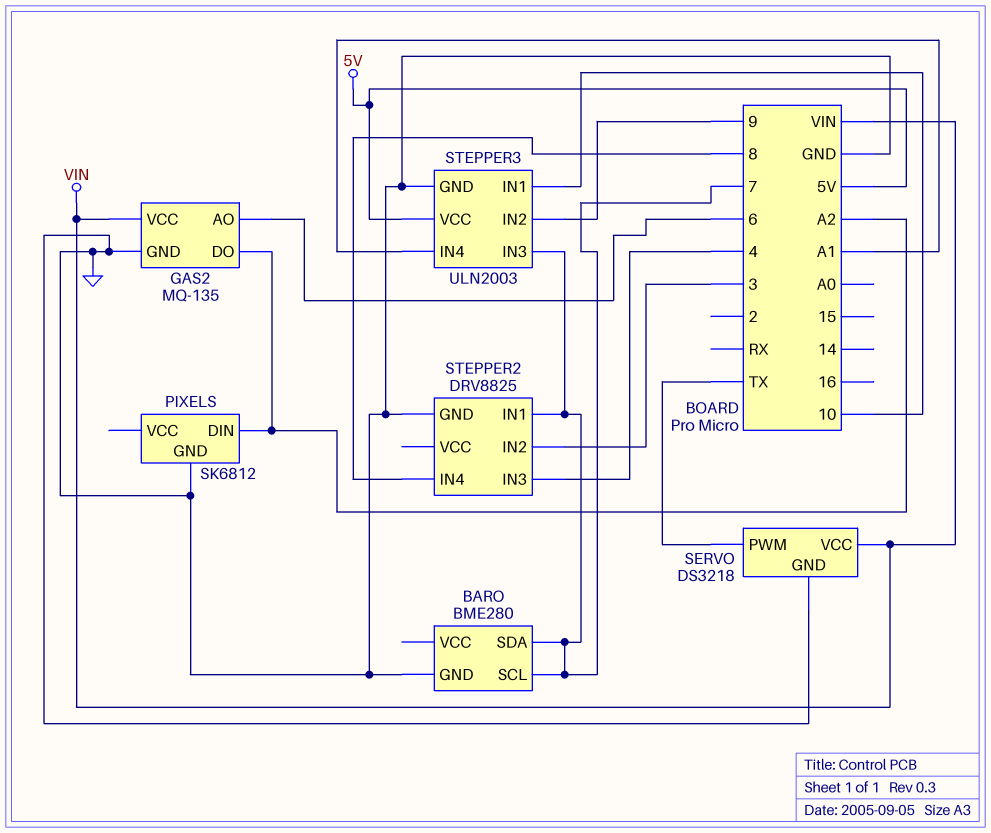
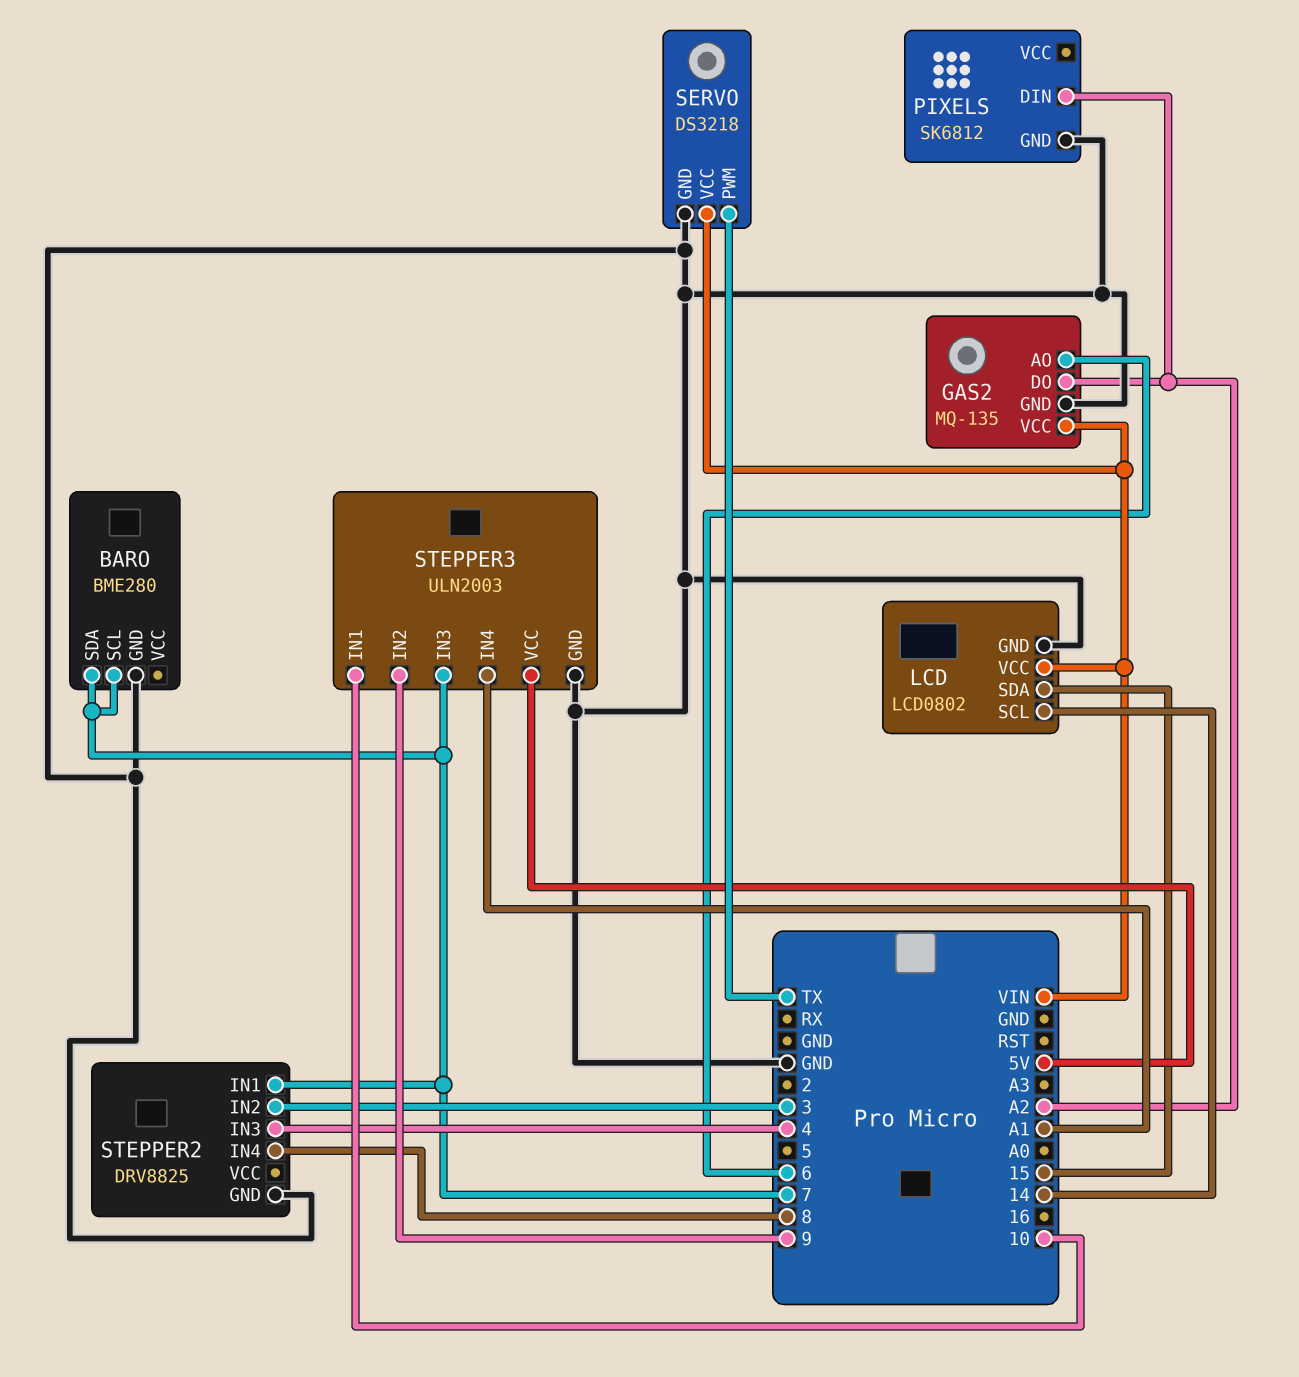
LCD: none -> LCD0802
LCD pin GND: none -> GND
LCD pin SCL: none -> 14
LCD pin SDA: none -> 15
LCD pin VCC: none -> VIN

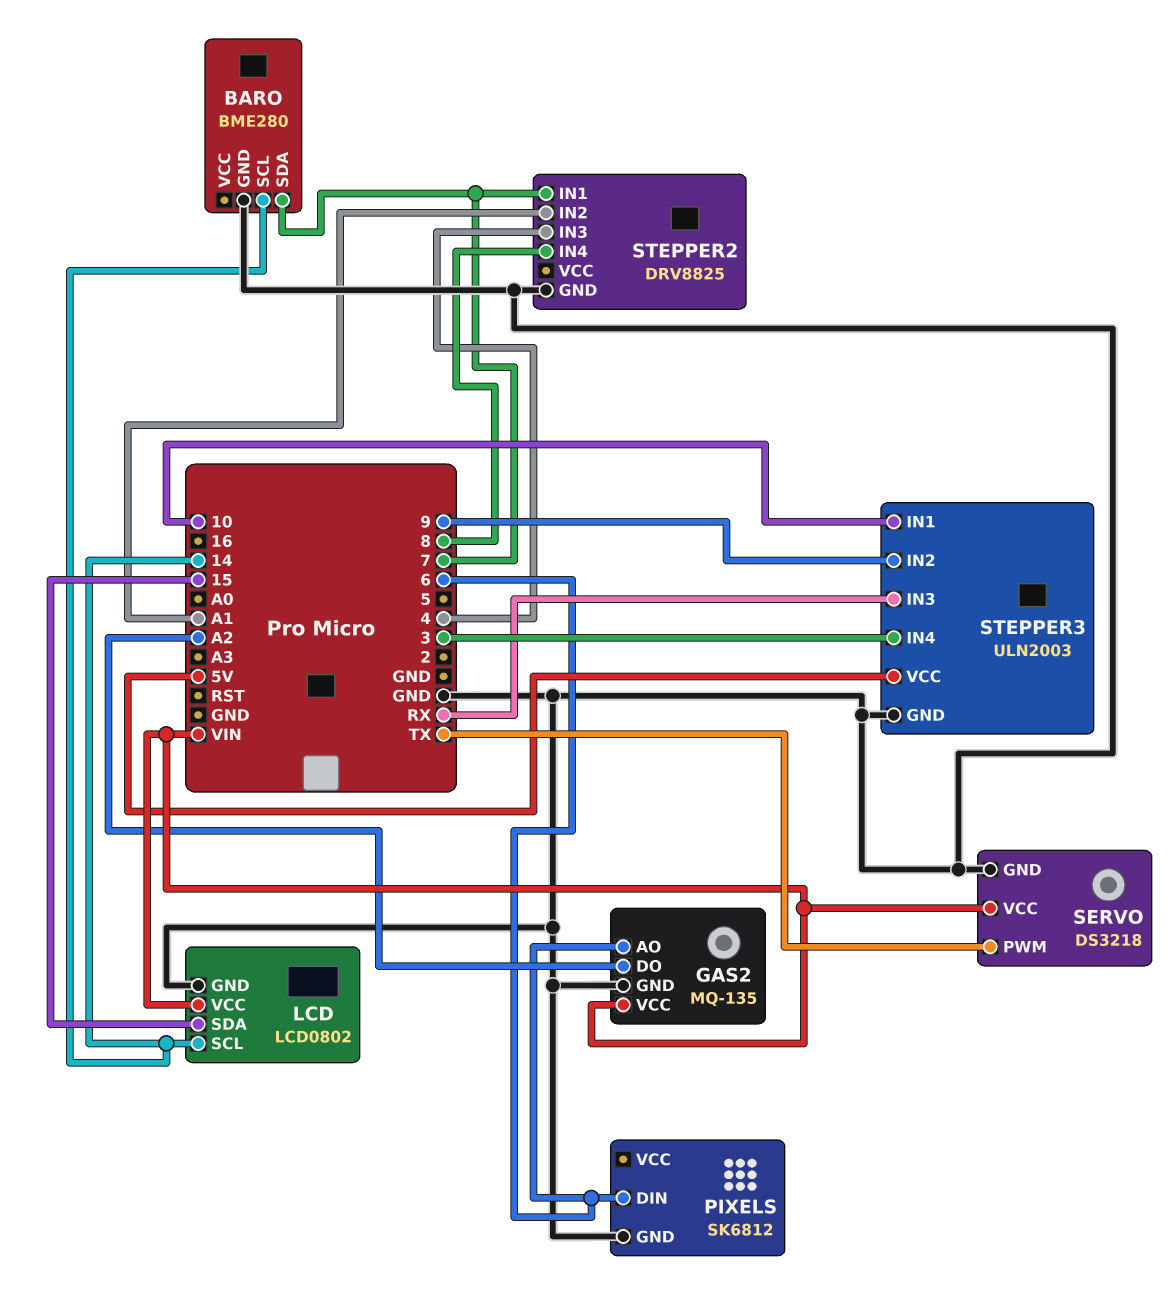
BARO pin SCL: 7 -> 14
PIXELS pin DIN: A2 -> 6
STEPPER2 pin IN2: 3 -> A1
STEPPER3 pin IN3: 7 -> RX
STEPPER3 pin IN4: A1 -> 3

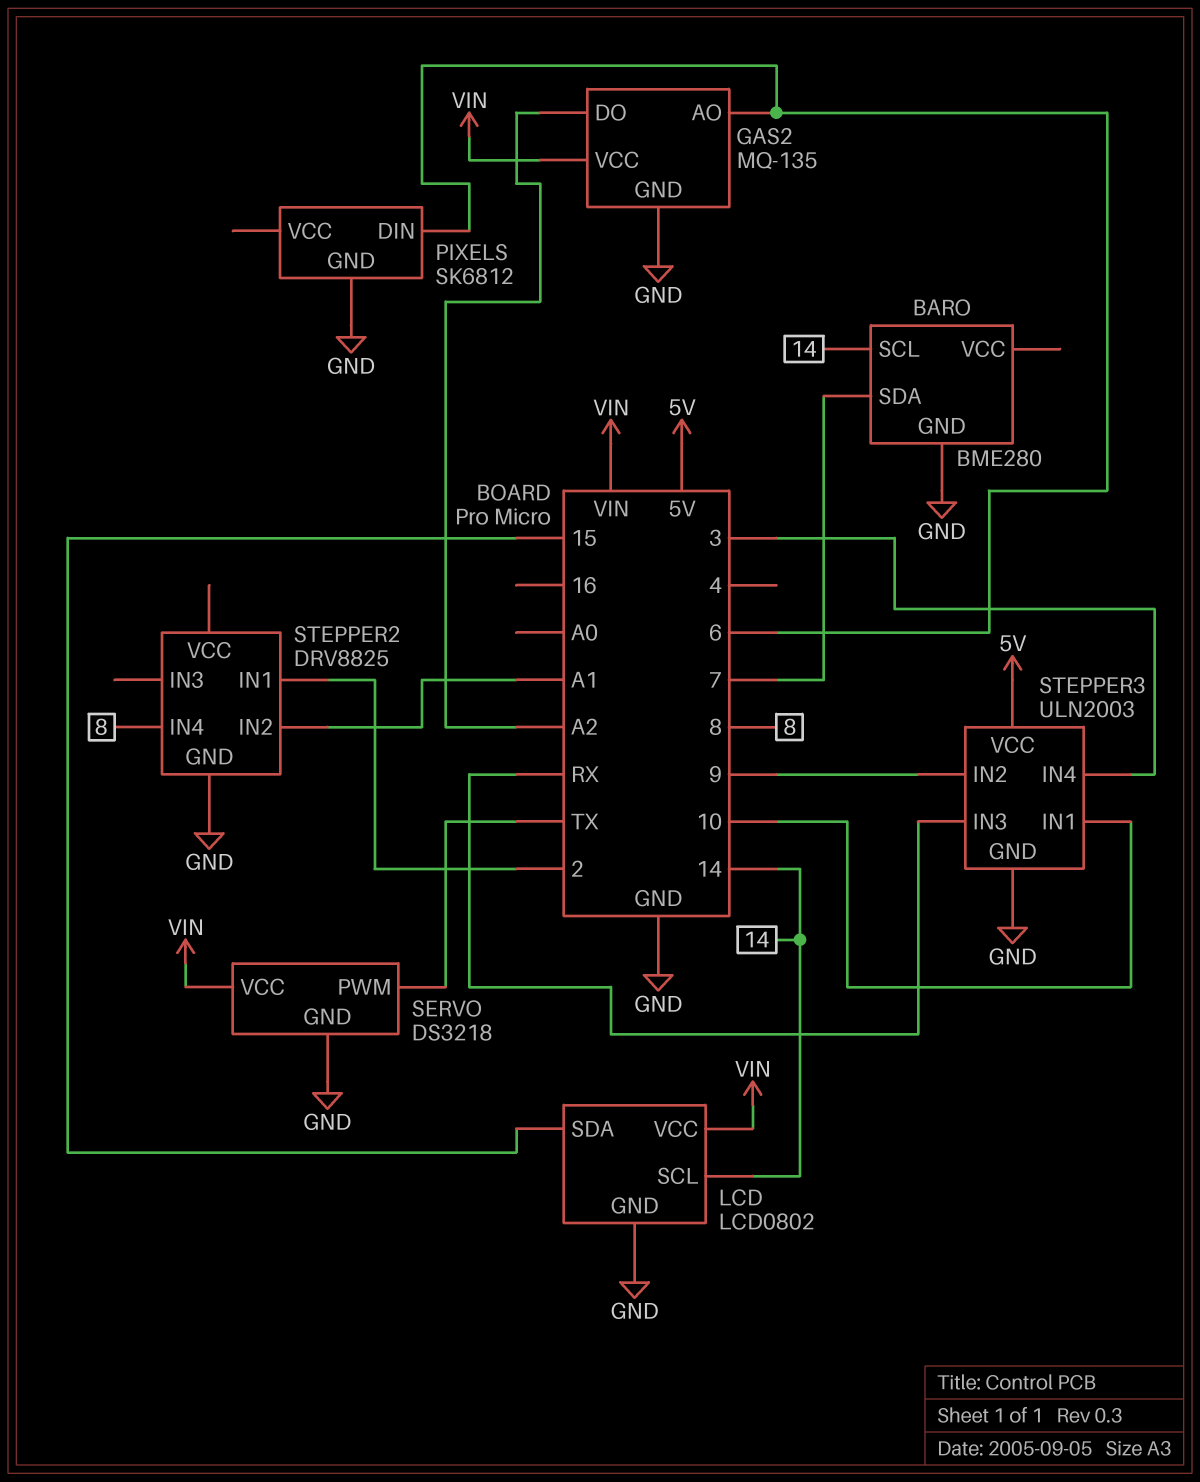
STEPPER2 pin IN1: 7 -> 2
STEPPER2 pin IN3: 4 -> none

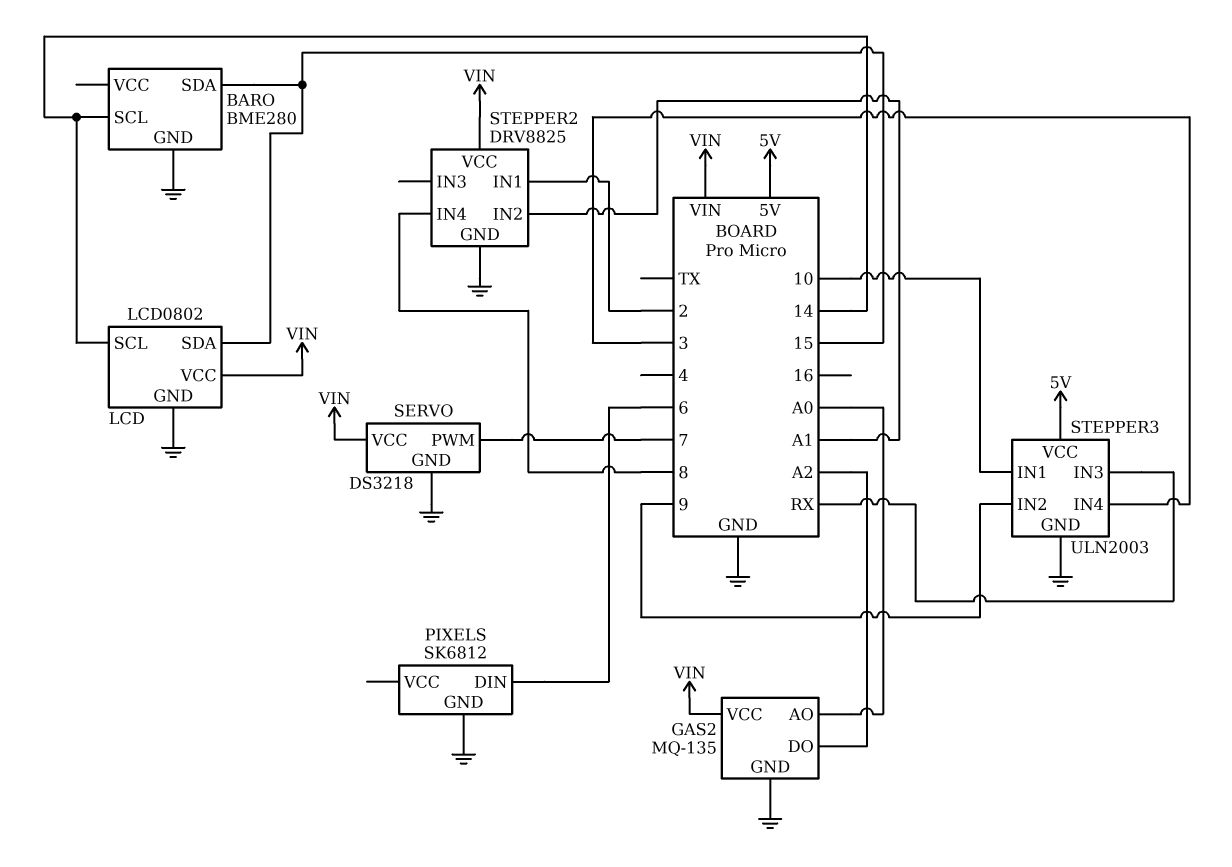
BARO pin SDA: 7 -> 15
GAS2 pin AO: 6 -> A0
SERVO pin PWM: TX -> 7
STEPPER2 pin VCC: none -> VIN

